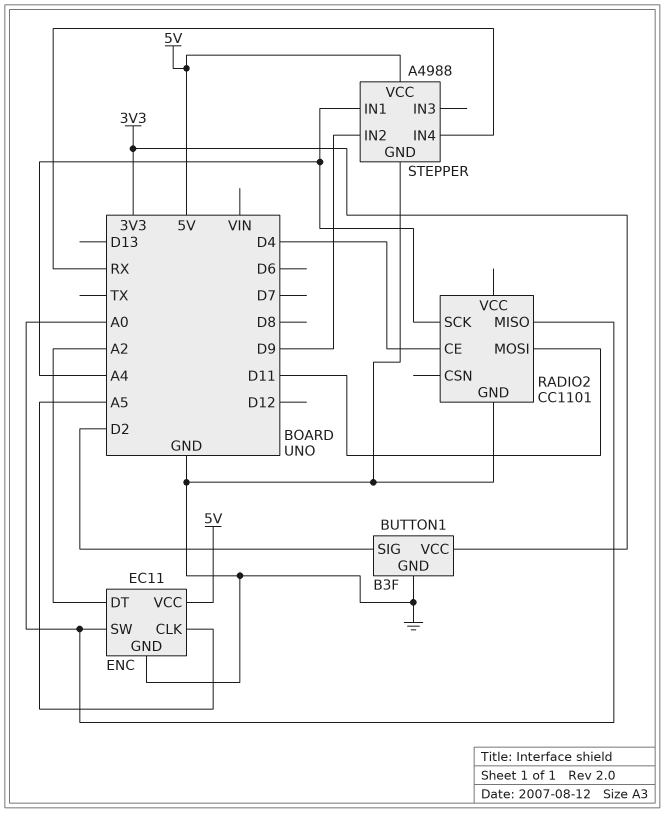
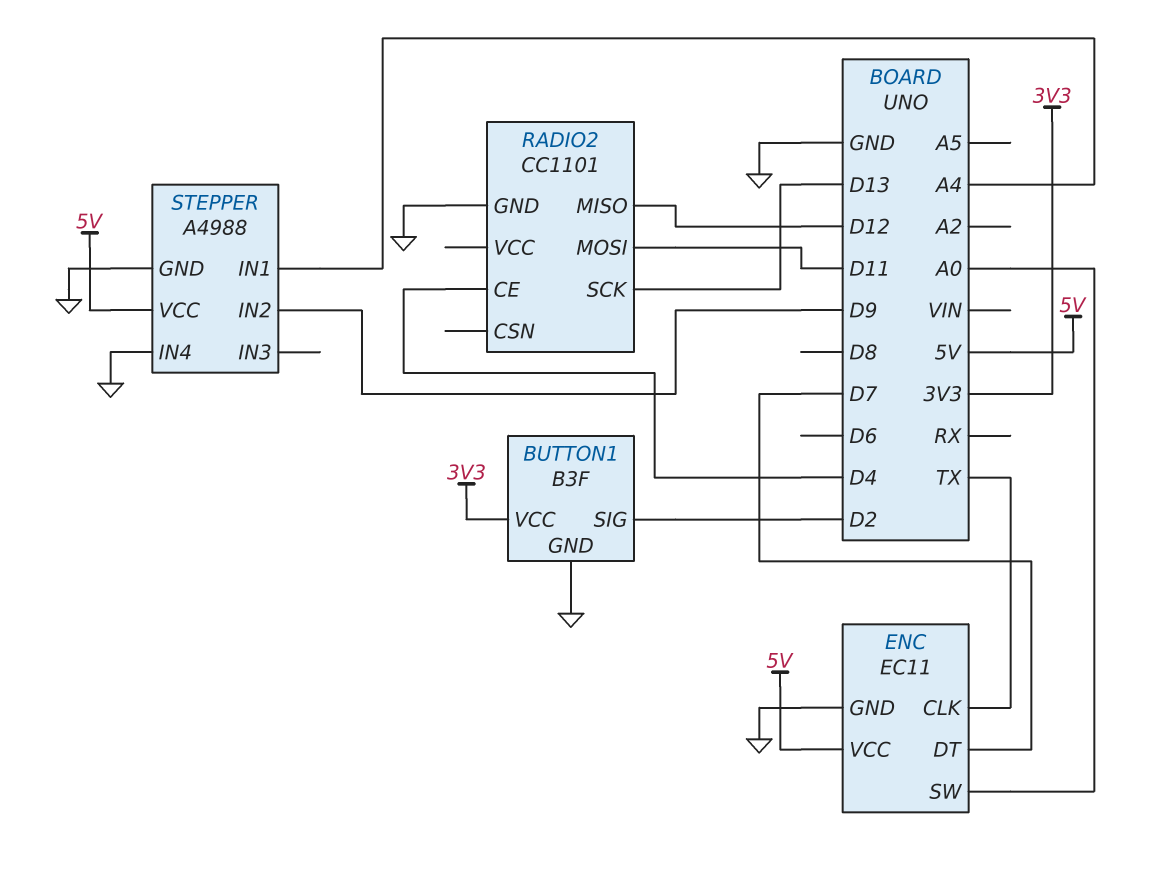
ENC pin CLK: A5 -> TX
ENC pin DT: A2 -> D7
RADIO2 pin MISO: A0 -> D12
RADIO2 pin SCK: A4 -> D13
STEPPER pin IN4: RX -> GND

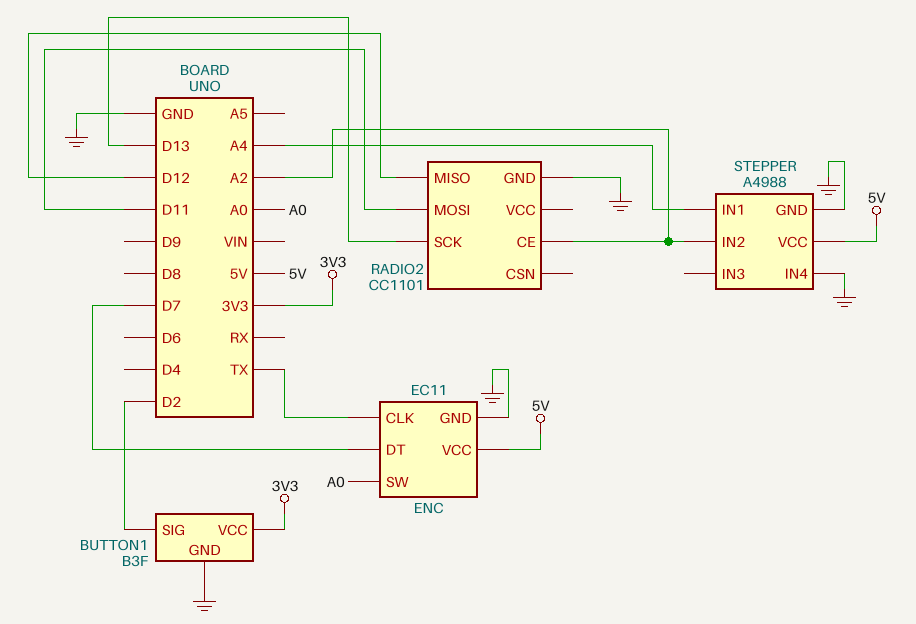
RADIO2 pin CE: D4 -> A2
STEPPER pin IN2: D9 -> A2

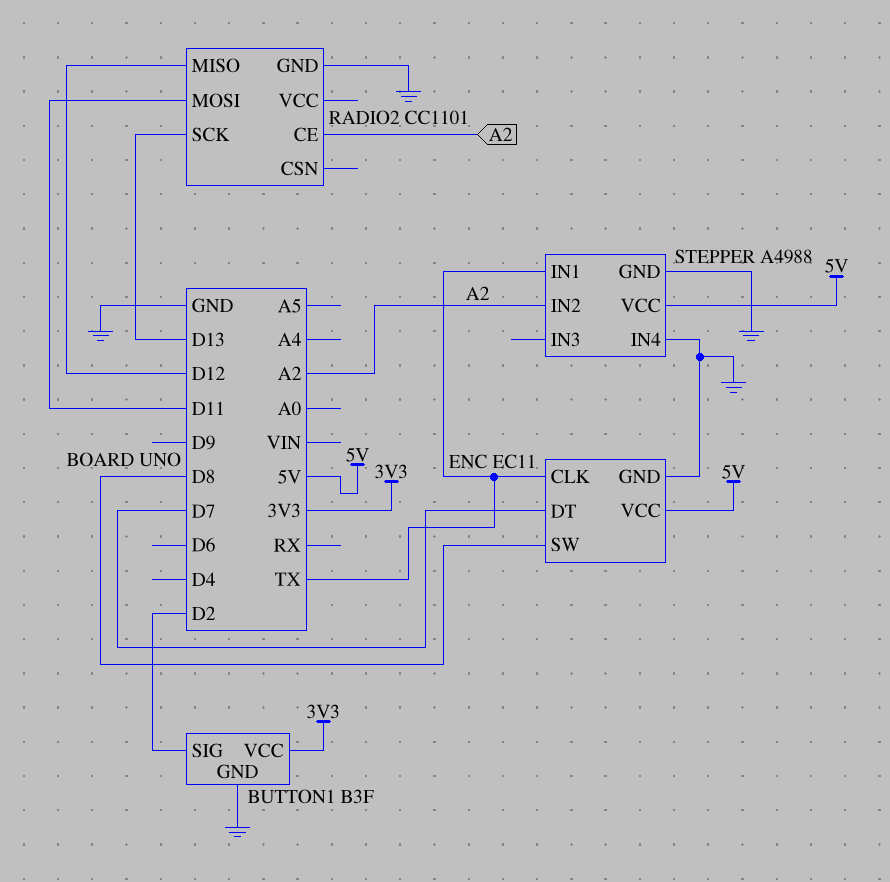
ENC pin SW: A0 -> D8
STEPPER pin IN1: A4 -> TX

